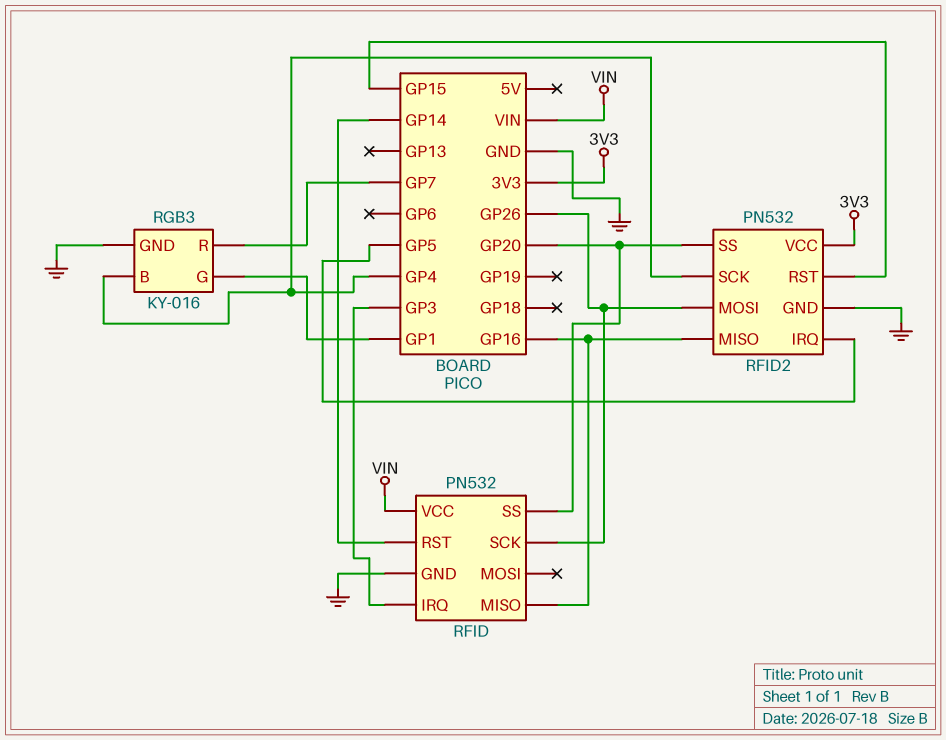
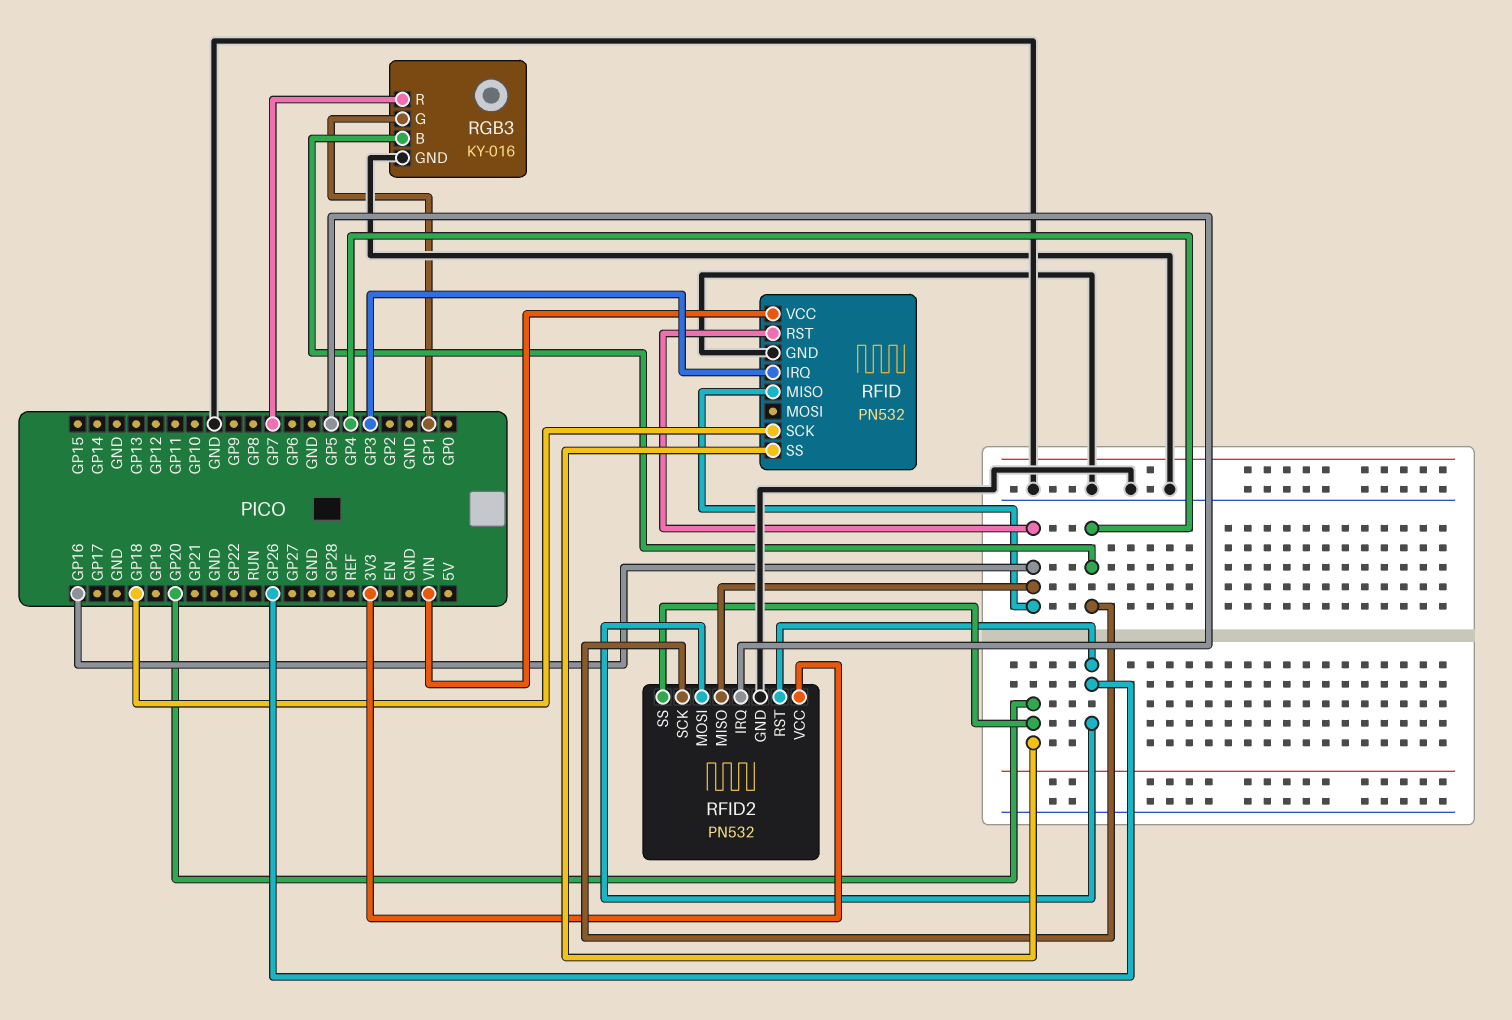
RFID pin RST: GP14 -> GP16
RFID pin SCK: GP26 -> GP18
RFID2 pin RST: GP15 -> GP26

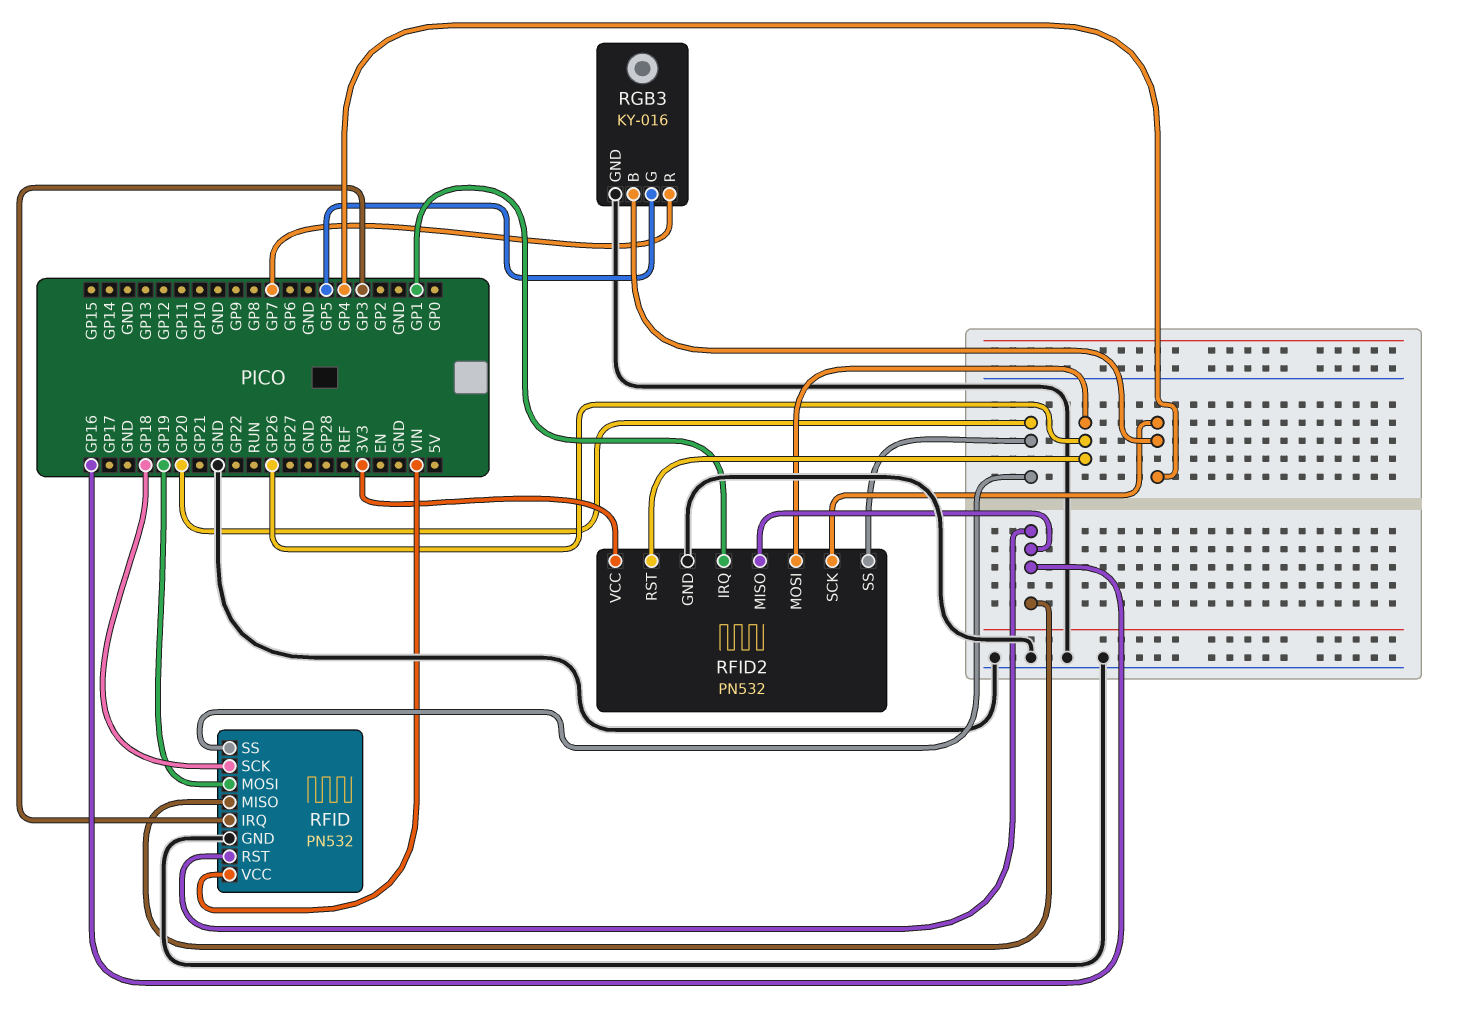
RFID pin MOSI: none -> GP19
RFID2 pin IRQ: GP5 -> GP1
RGB3 pin G: GP1 -> GP5

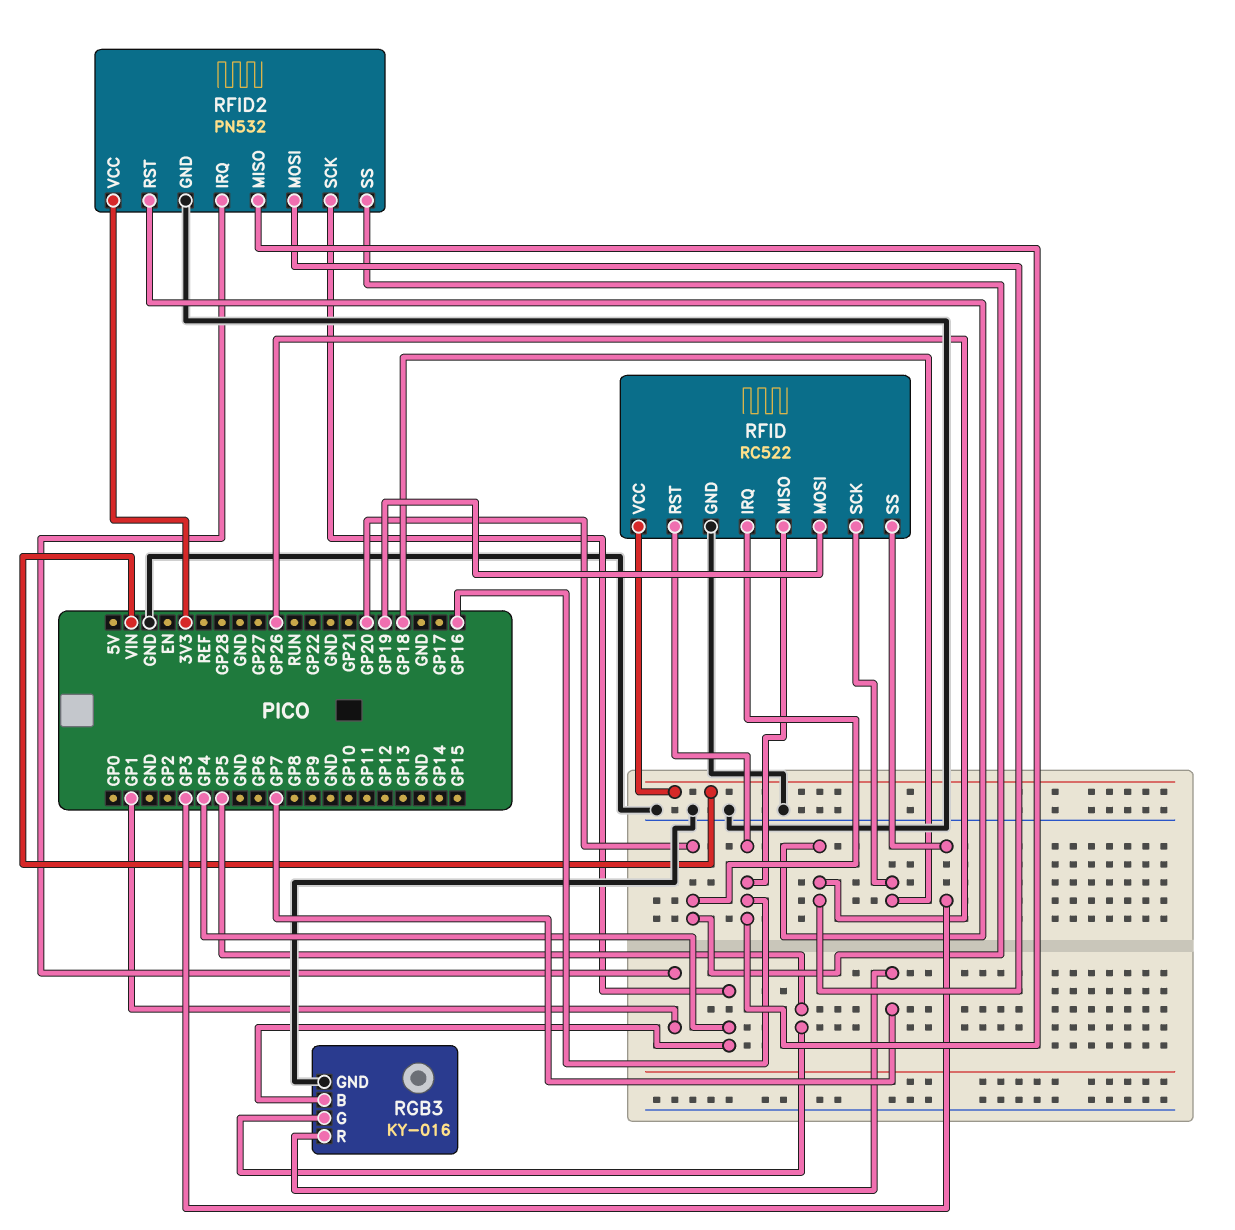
RFID: PN532 -> RC522
RFID pin IRQ: GP3 -> GP20
RFID pin SS: GP20 -> GP3

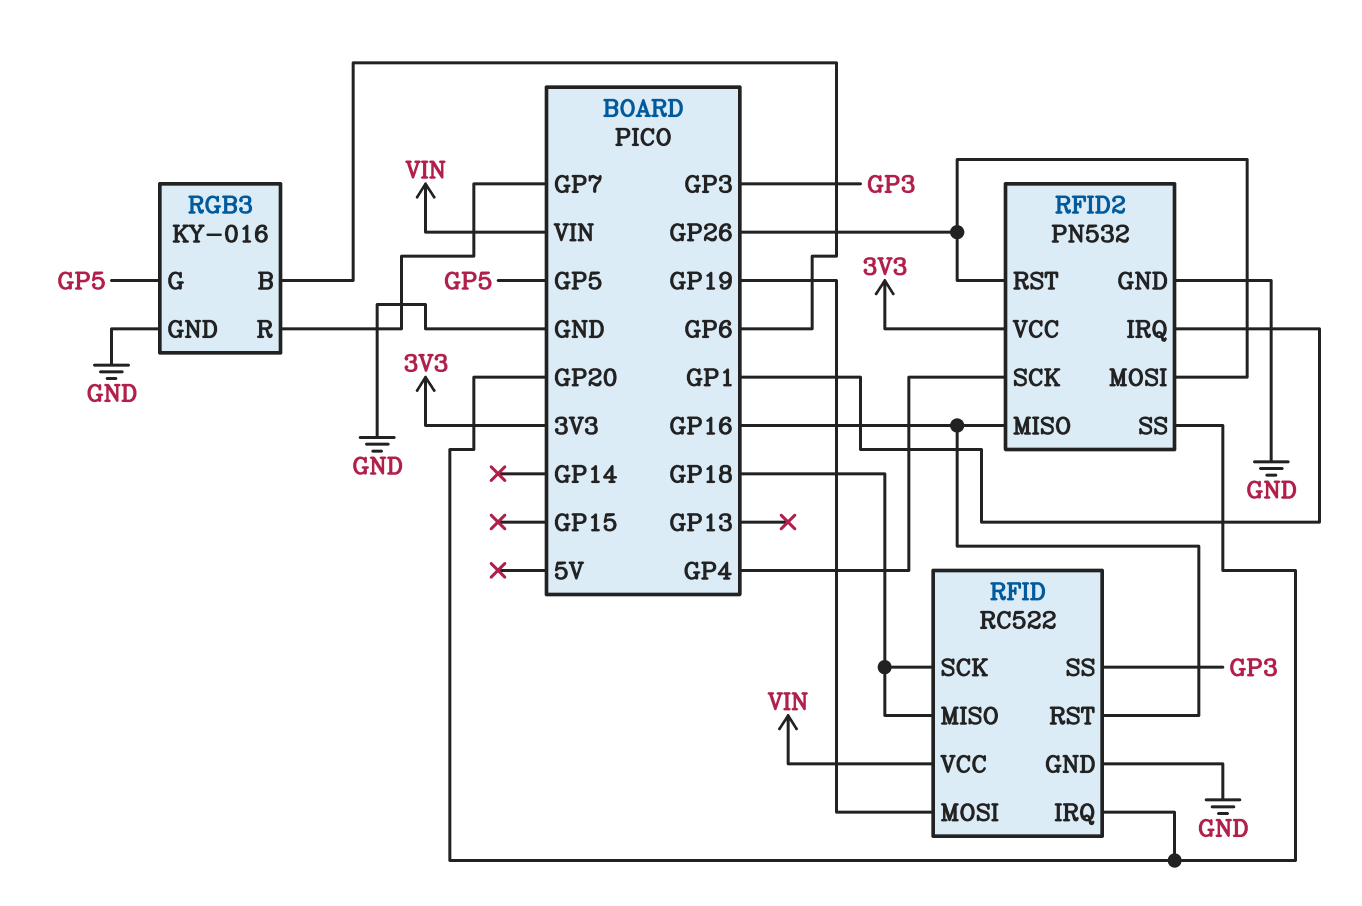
RFID pin MISO: GP16 -> GP18
RGB3 pin B: GP4 -> GP6

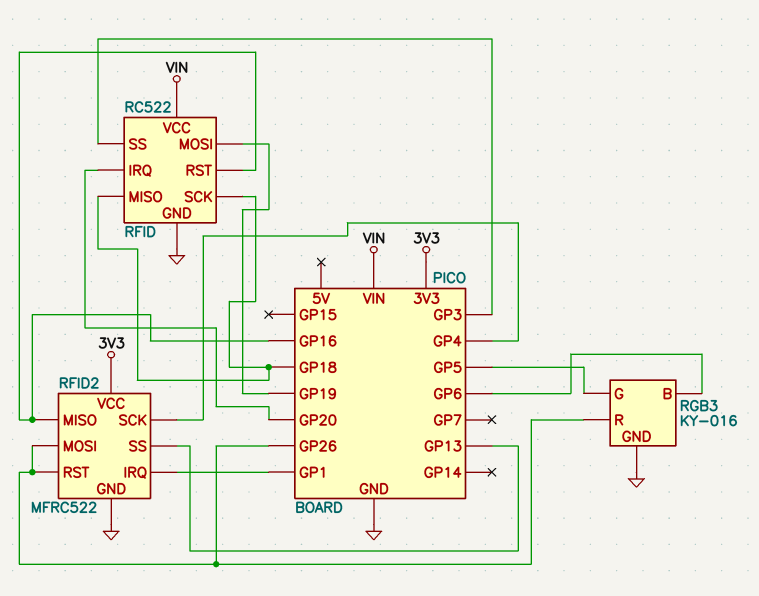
RFID2: PN532 -> MFRC522
RFID2 pin SS: GP20 -> GP13
RGB3 pin R: GP7 -> GP26

